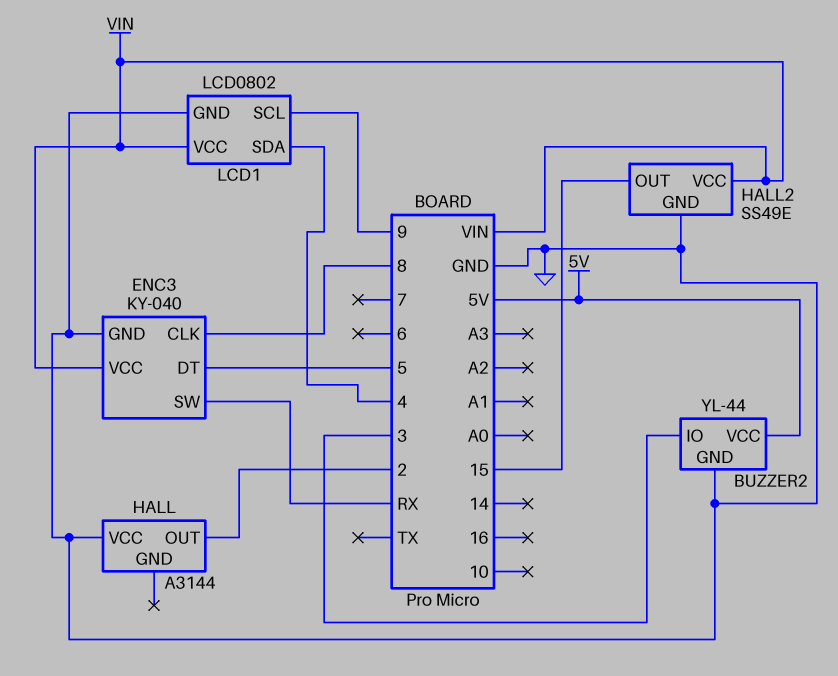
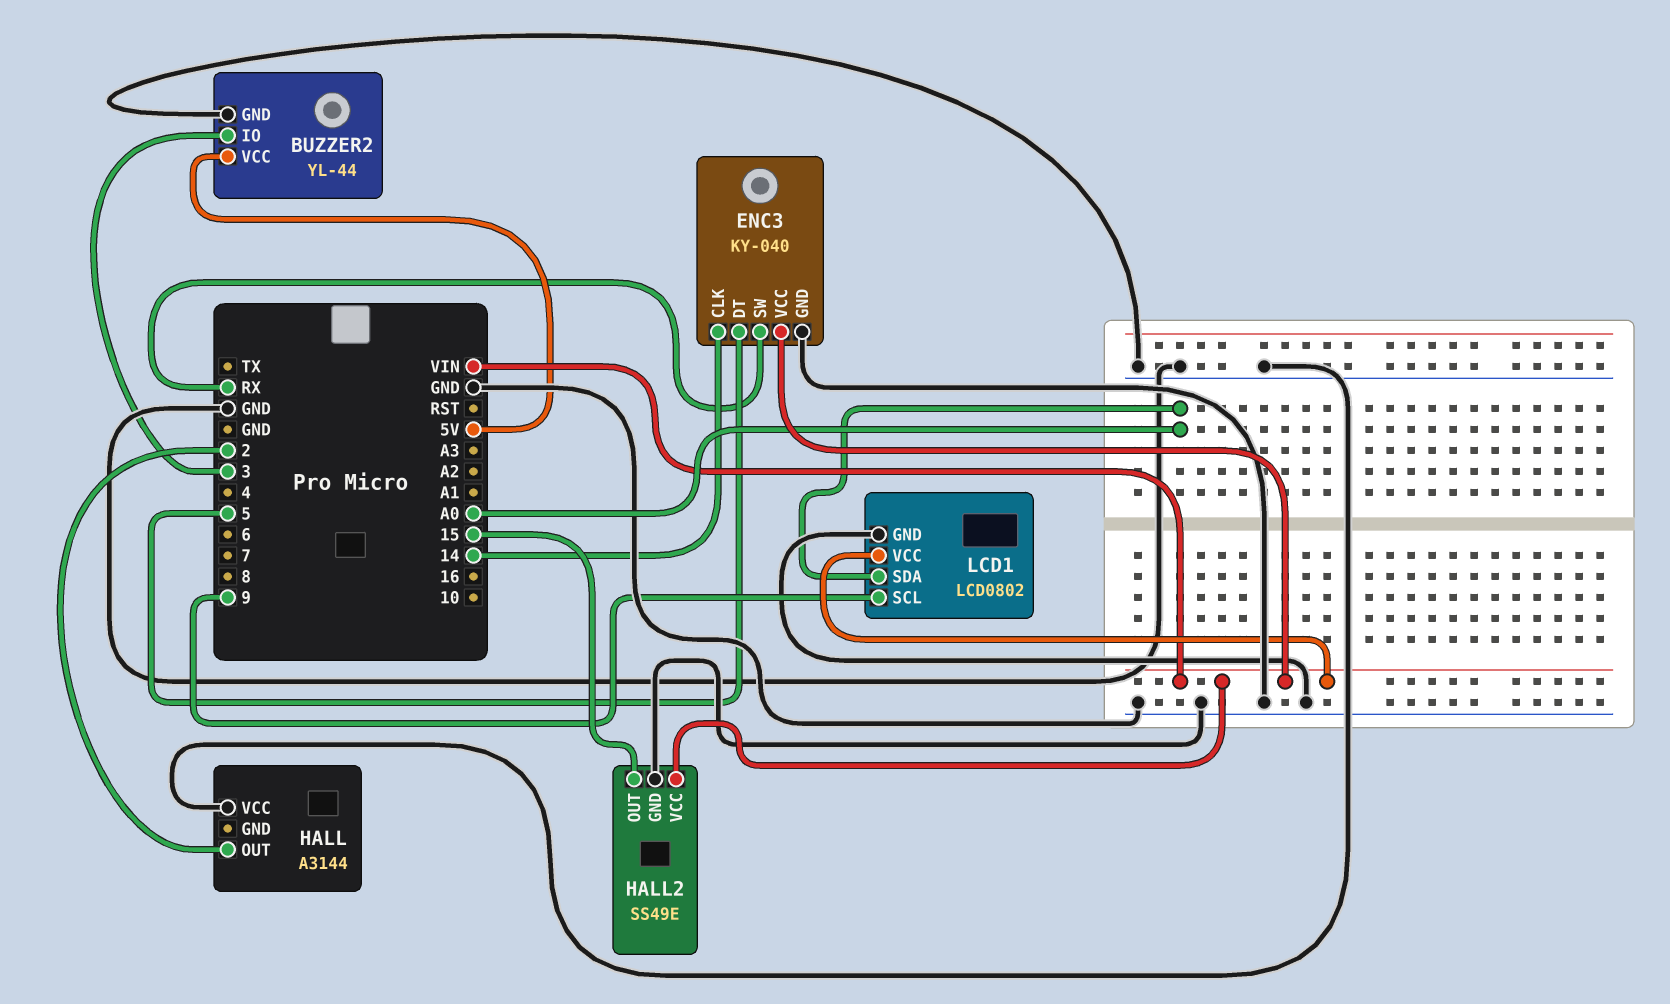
ENC3 pin CLK: 8 -> 14
LCD1 pin SDA: 4 -> A0

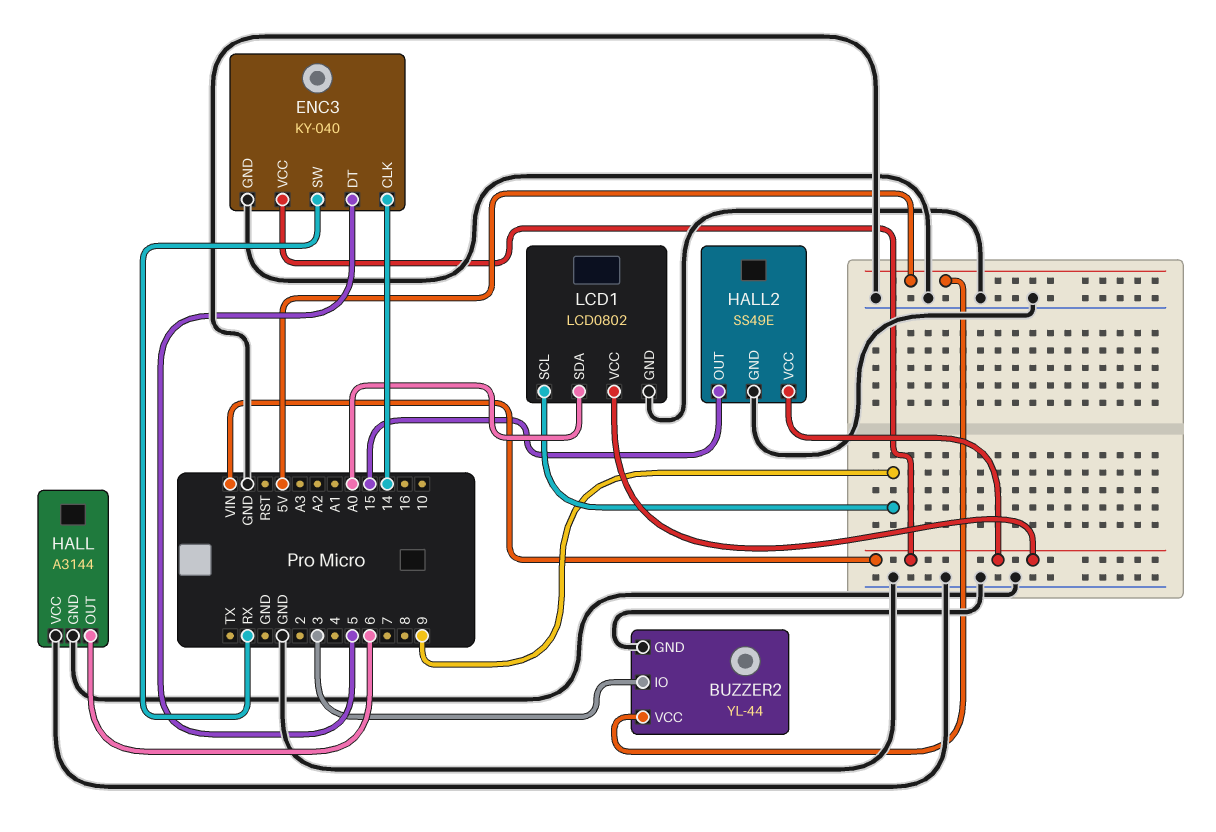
HALL pin GND: none -> GND
HALL pin OUT: 2 -> 6

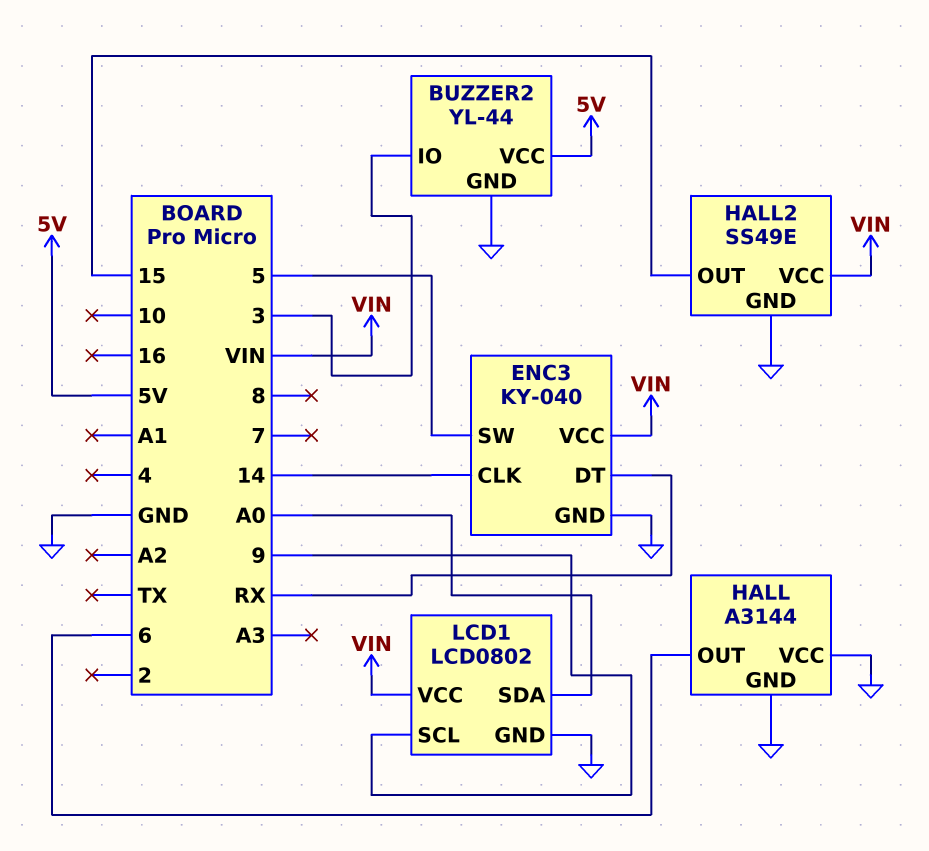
ENC3 pin DT: 5 -> RX
ENC3 pin SW: RX -> 5

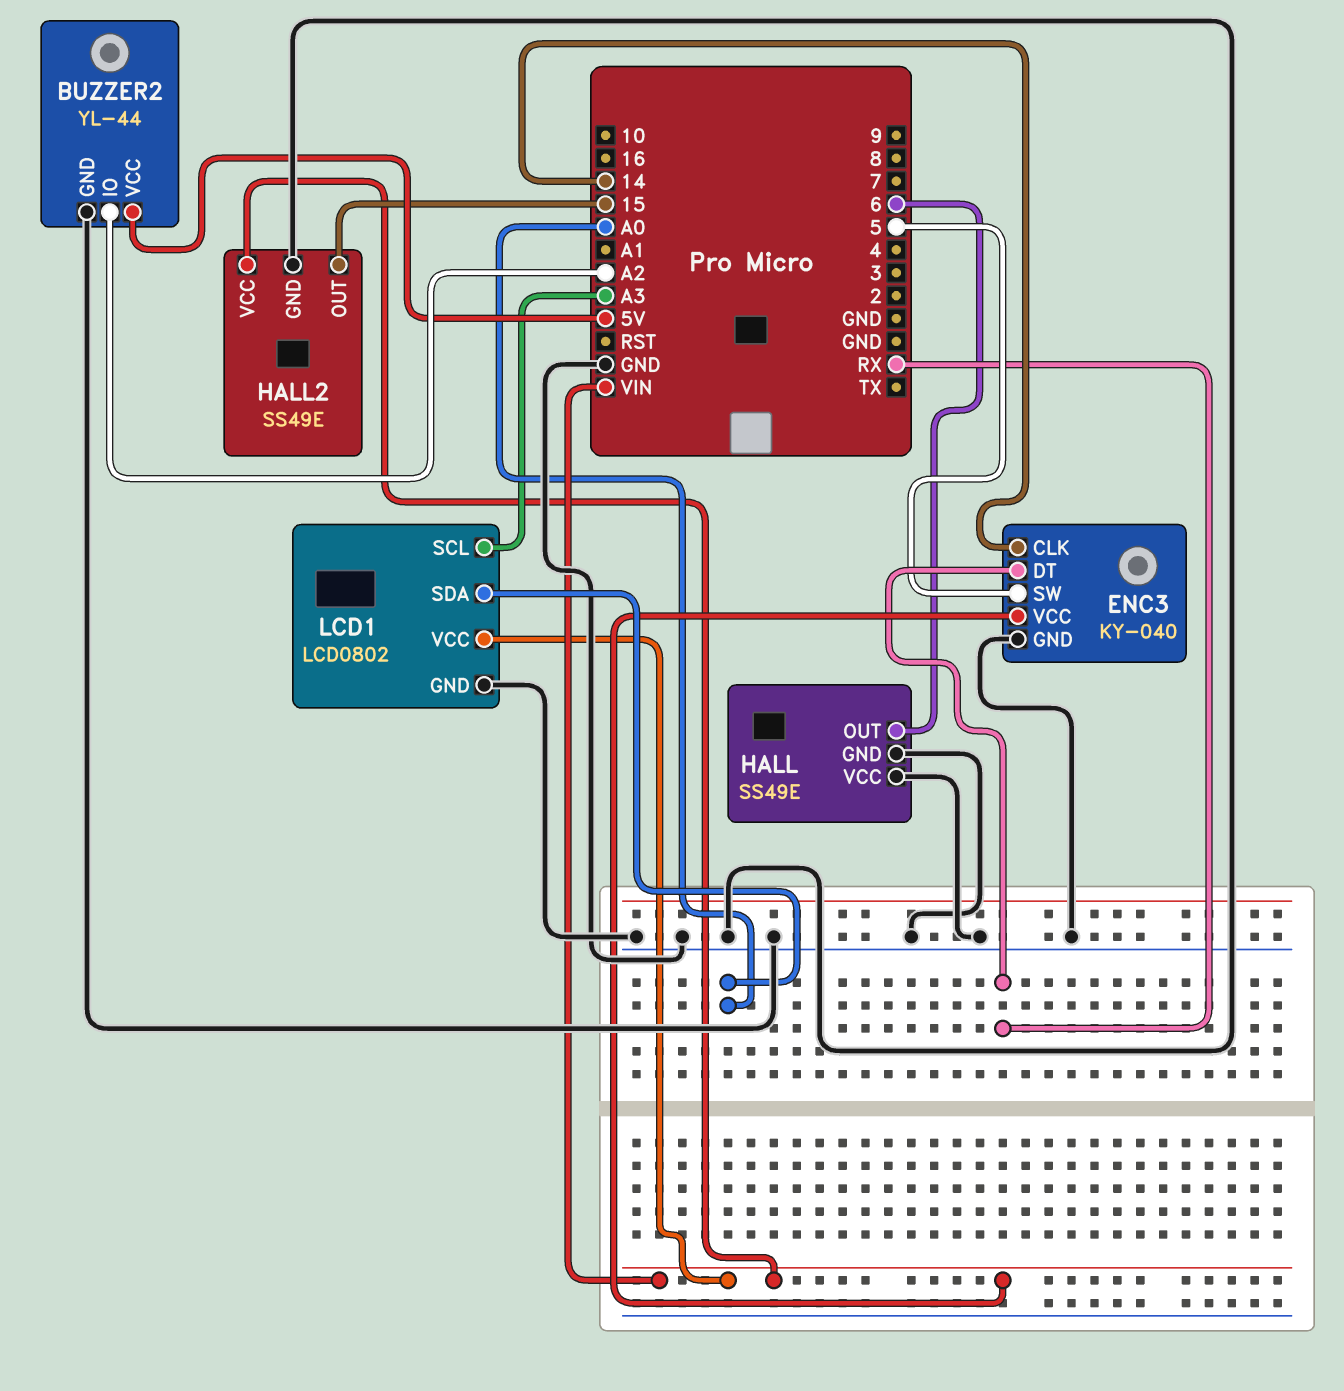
BUZZER2 pin IO: 3 -> A2
HALL: A3144 -> SS49E
LCD1 pin SCL: 9 -> A3

